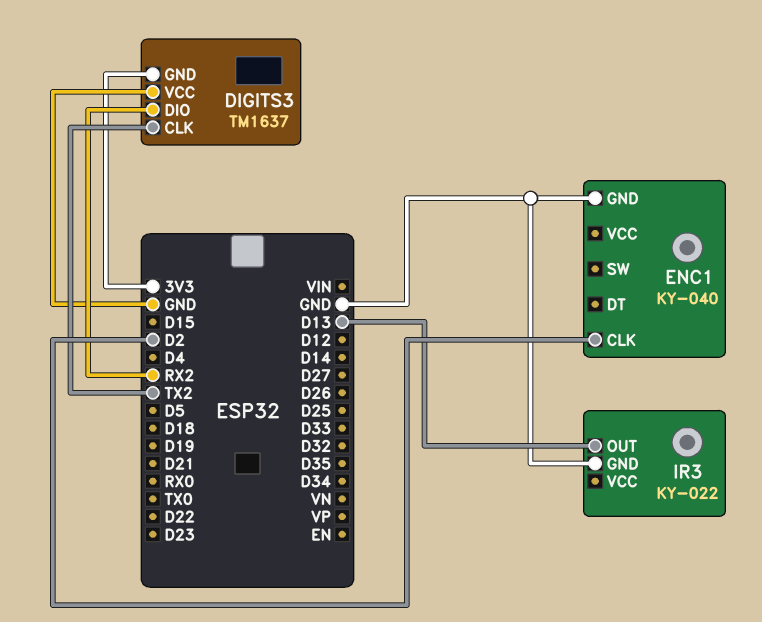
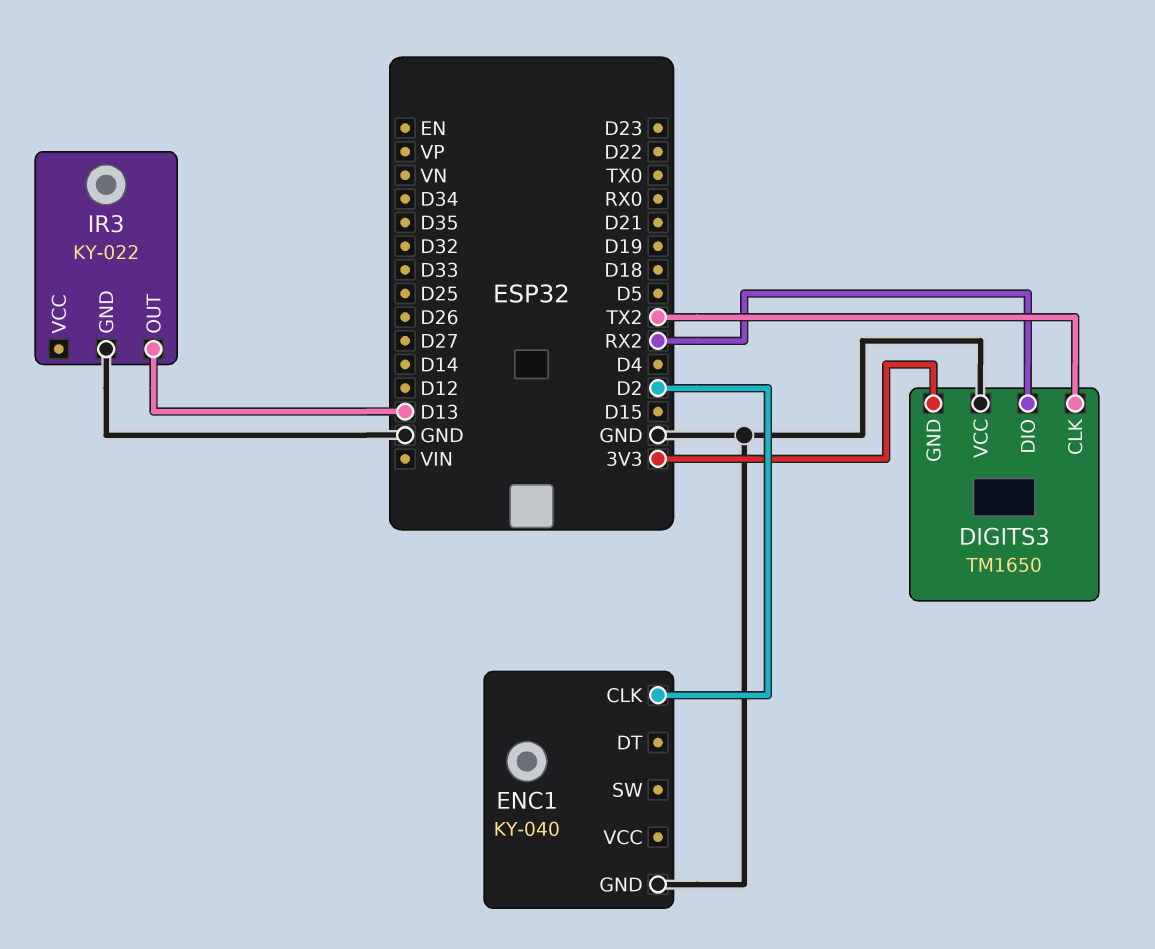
DIGITS3: TM1637 -> TM1650

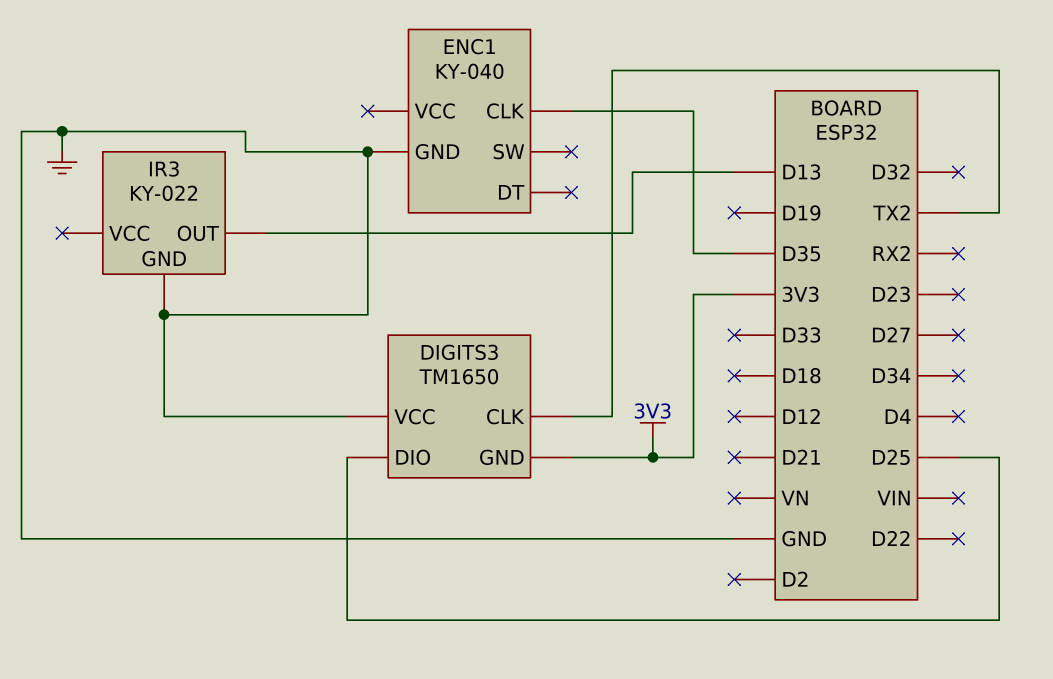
DIGITS3 pin DIO: RX2 -> D25
ENC1 pin CLK: D2 -> D35

